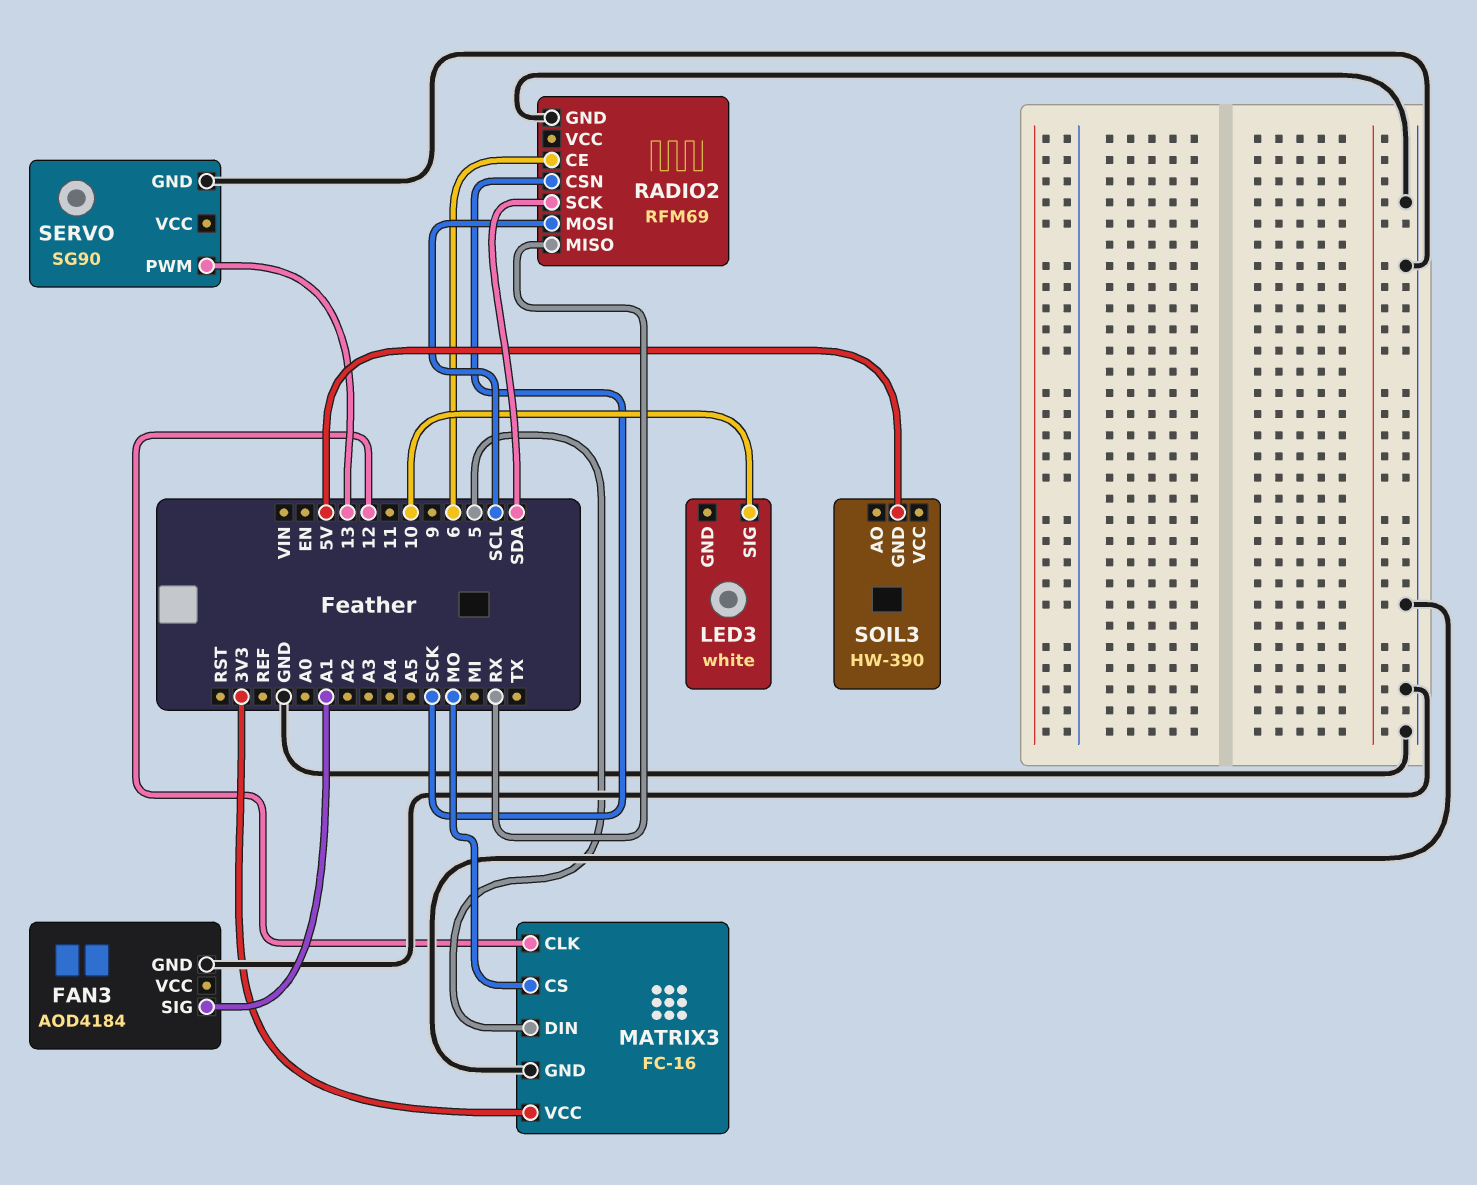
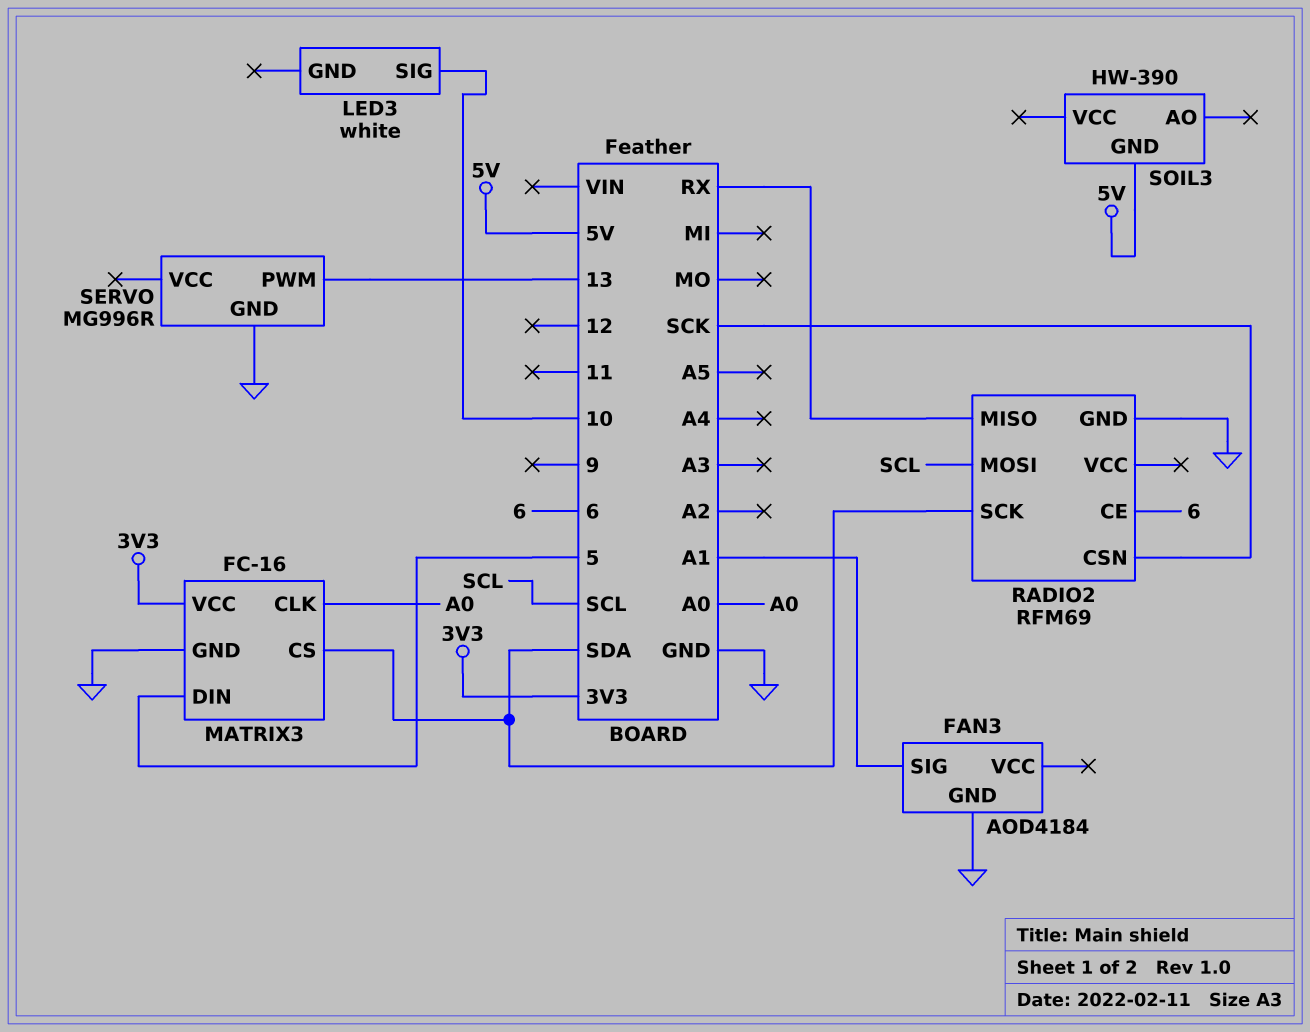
MATRIX3 pin CLK: 12 -> A0
MATRIX3 pin CS: MO -> SDA
SERVO: SG90 -> MG996R

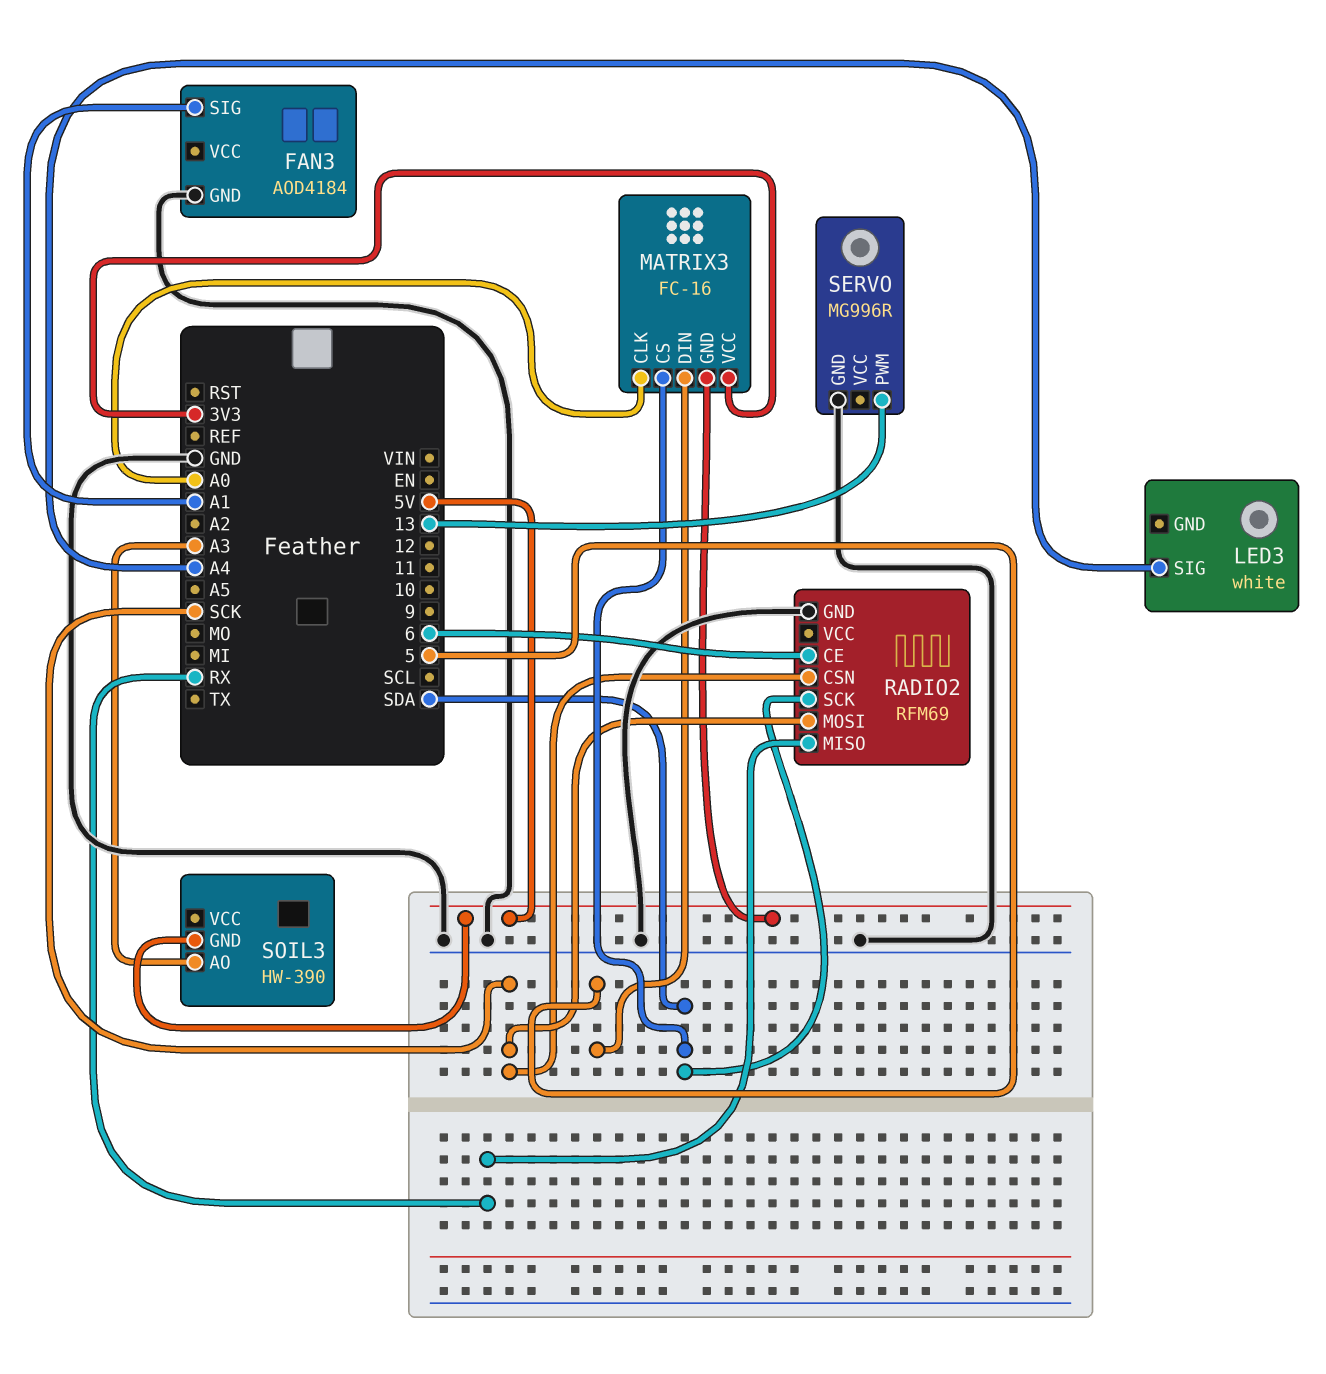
LED3 pin SIG: 10 -> A4
MATRIX3 pin GND: GND -> 5V
RADIO2 pin MOSI: SCL -> SCK
SOIL3 pin AO: none -> A3

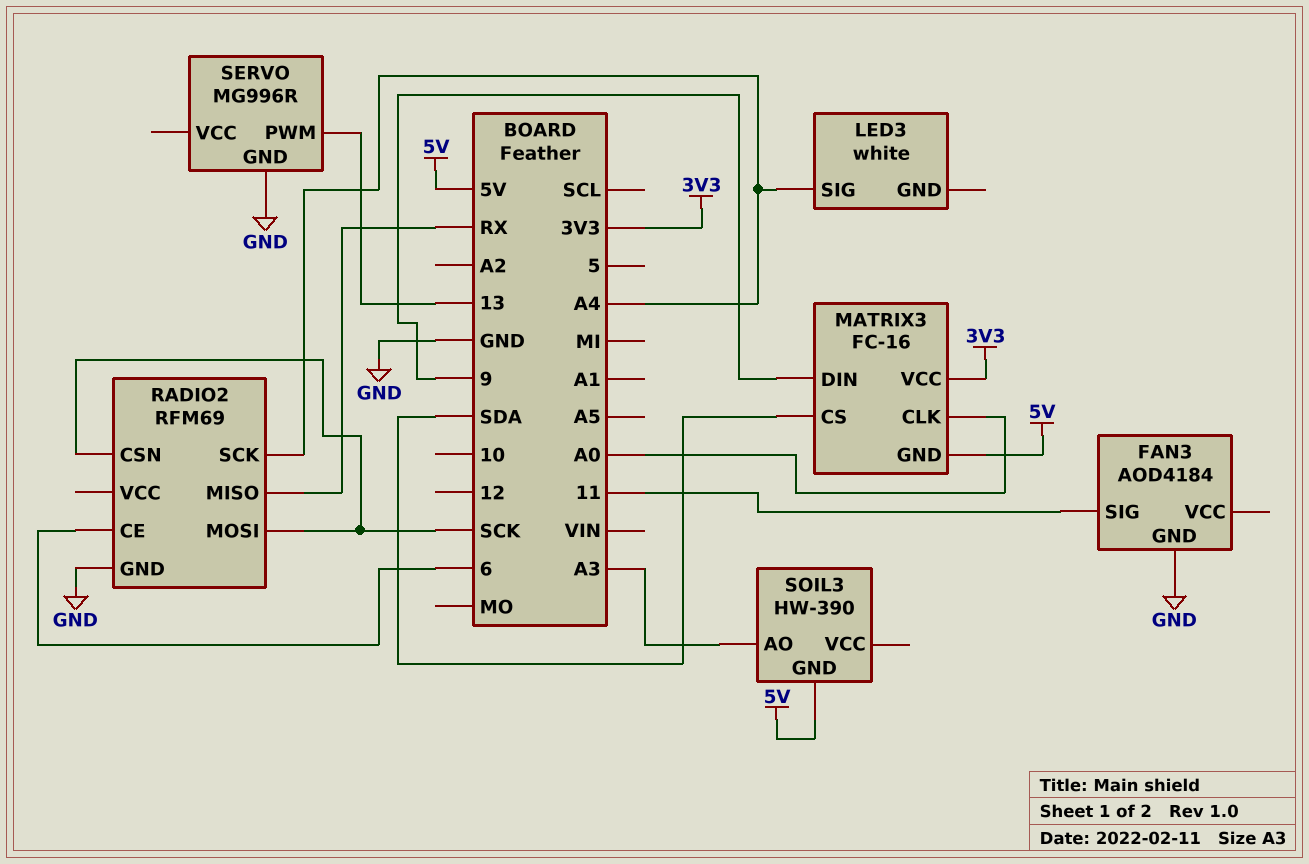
FAN3 pin SIG: A1 -> 11
MATRIX3 pin DIN: 5 -> 9
RADIO2 pin SCK: SDA -> A4

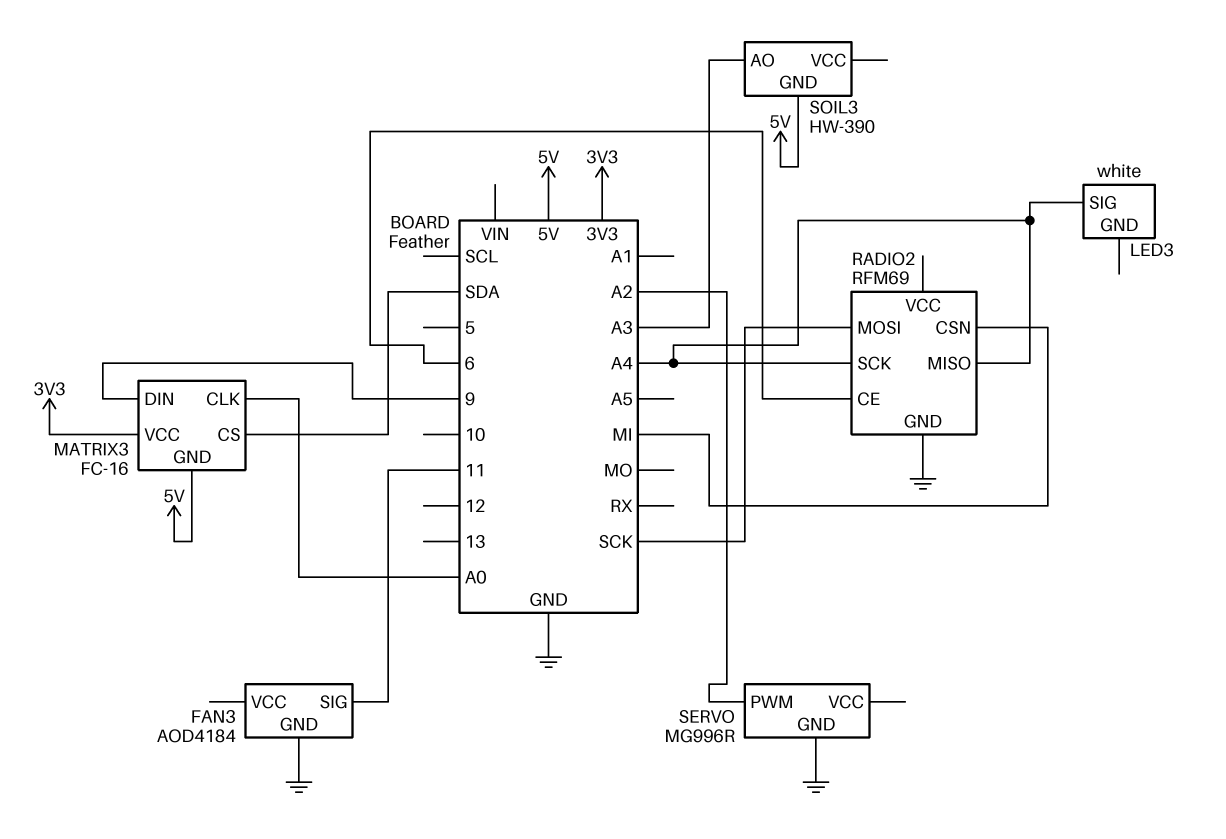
RADIO2 pin CSN: SCK -> MI
RADIO2 pin MISO: RX -> A4
SERVO pin PWM: 13 -> A2

